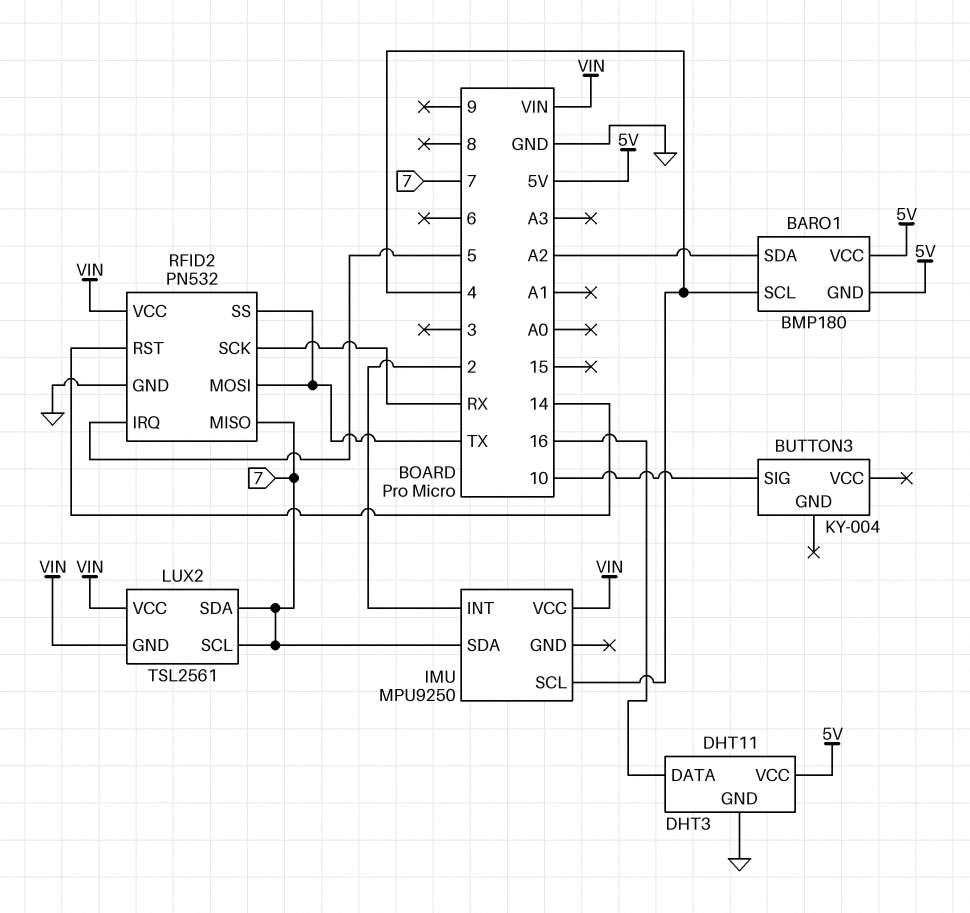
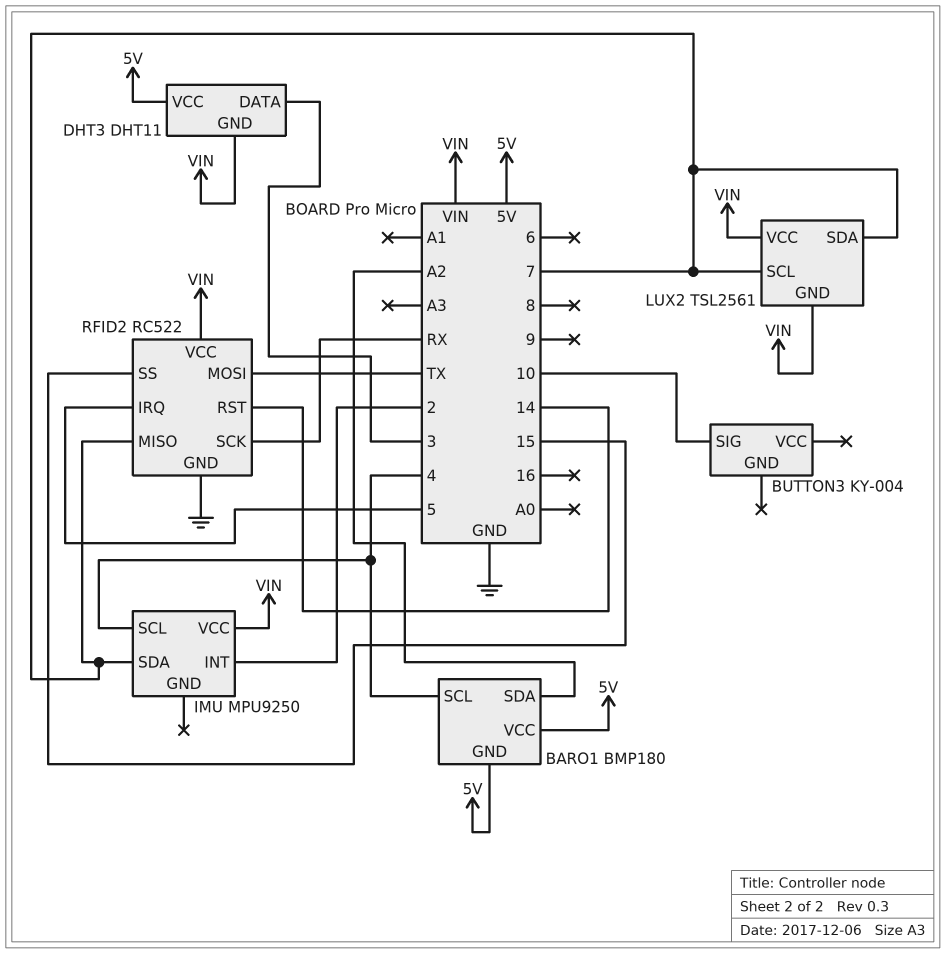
DHT3 pin DATA: 16 -> 3
DHT3 pin GND: GND -> VIN
RFID2: PN532 -> RC522
RFID2 pin SS: TX -> 15

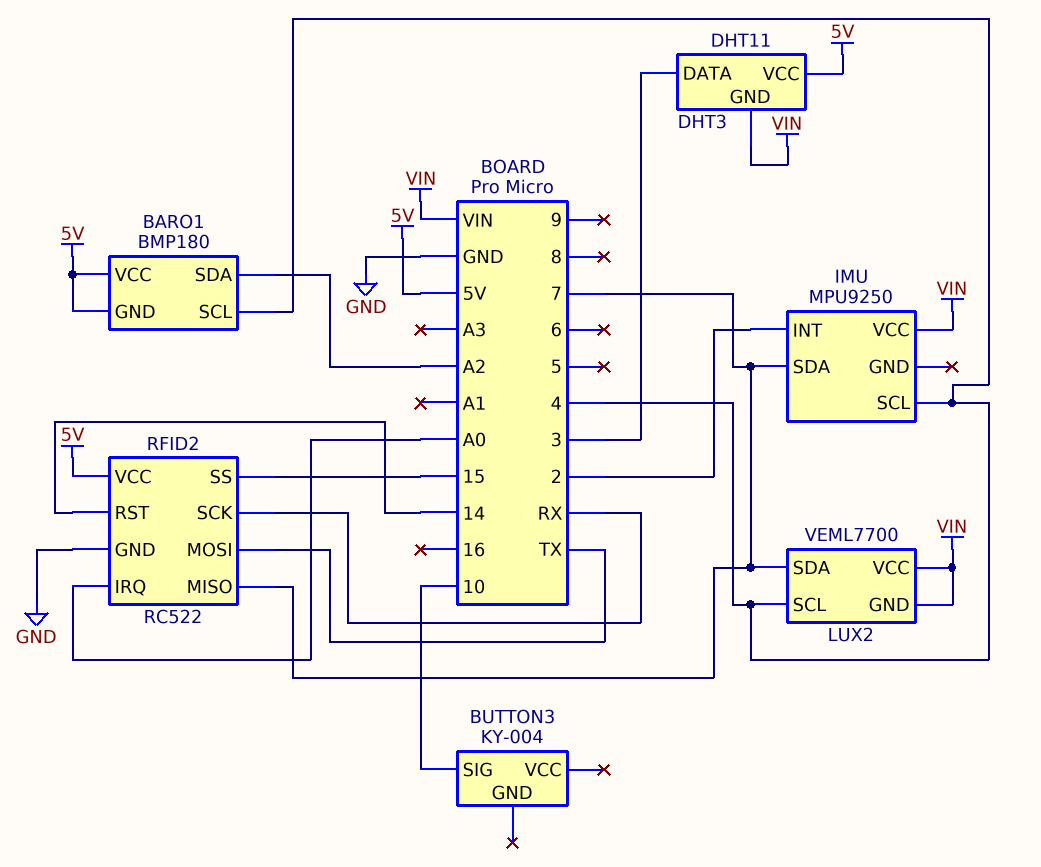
LUX2: TSL2561 -> VEML7700
LUX2 pin SCL: 7 -> 4
RFID2 pin IRQ: 5 -> A0
RFID2 pin VCC: VIN -> 5V

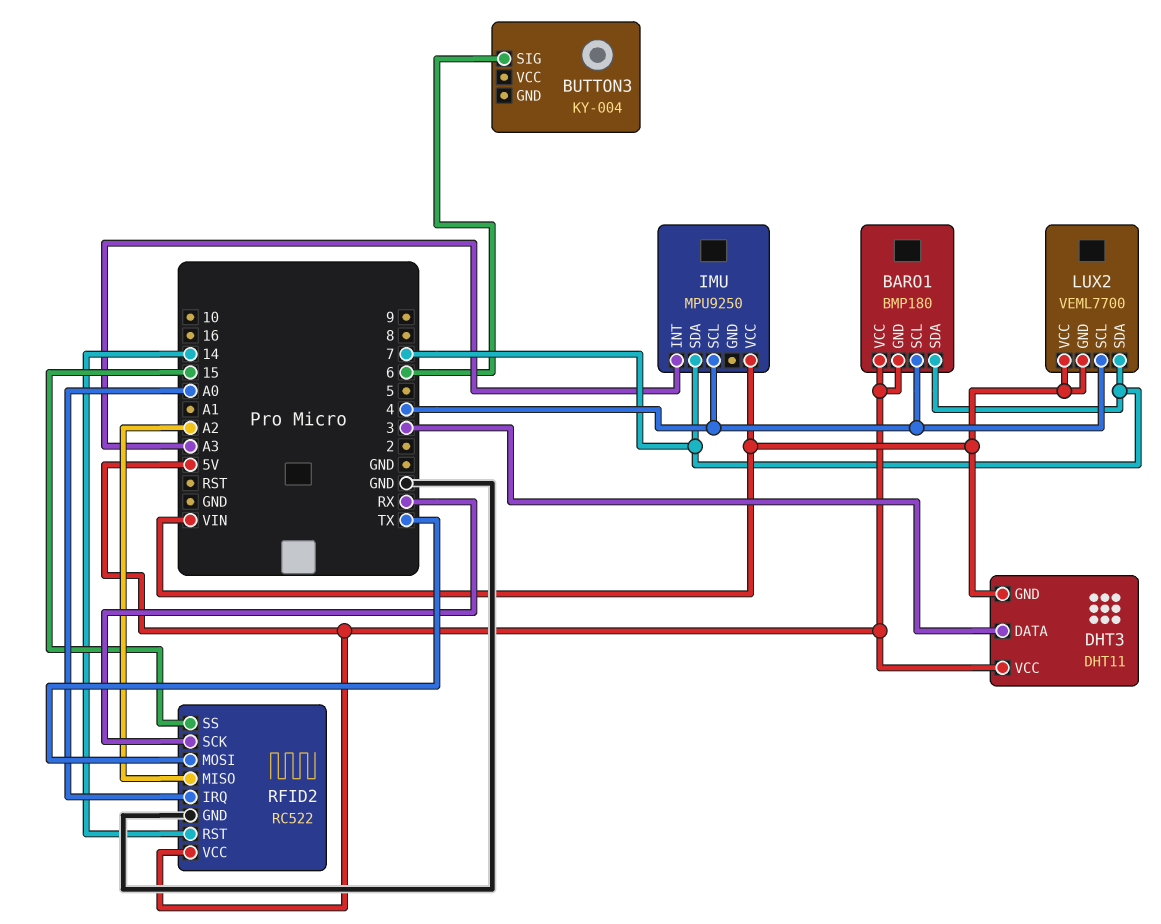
BARO1 pin SDA: A2 -> 7
BUTTON3 pin SIG: 10 -> 6
IMU pin INT: 2 -> A3
RFID2 pin MISO: 7 -> A2

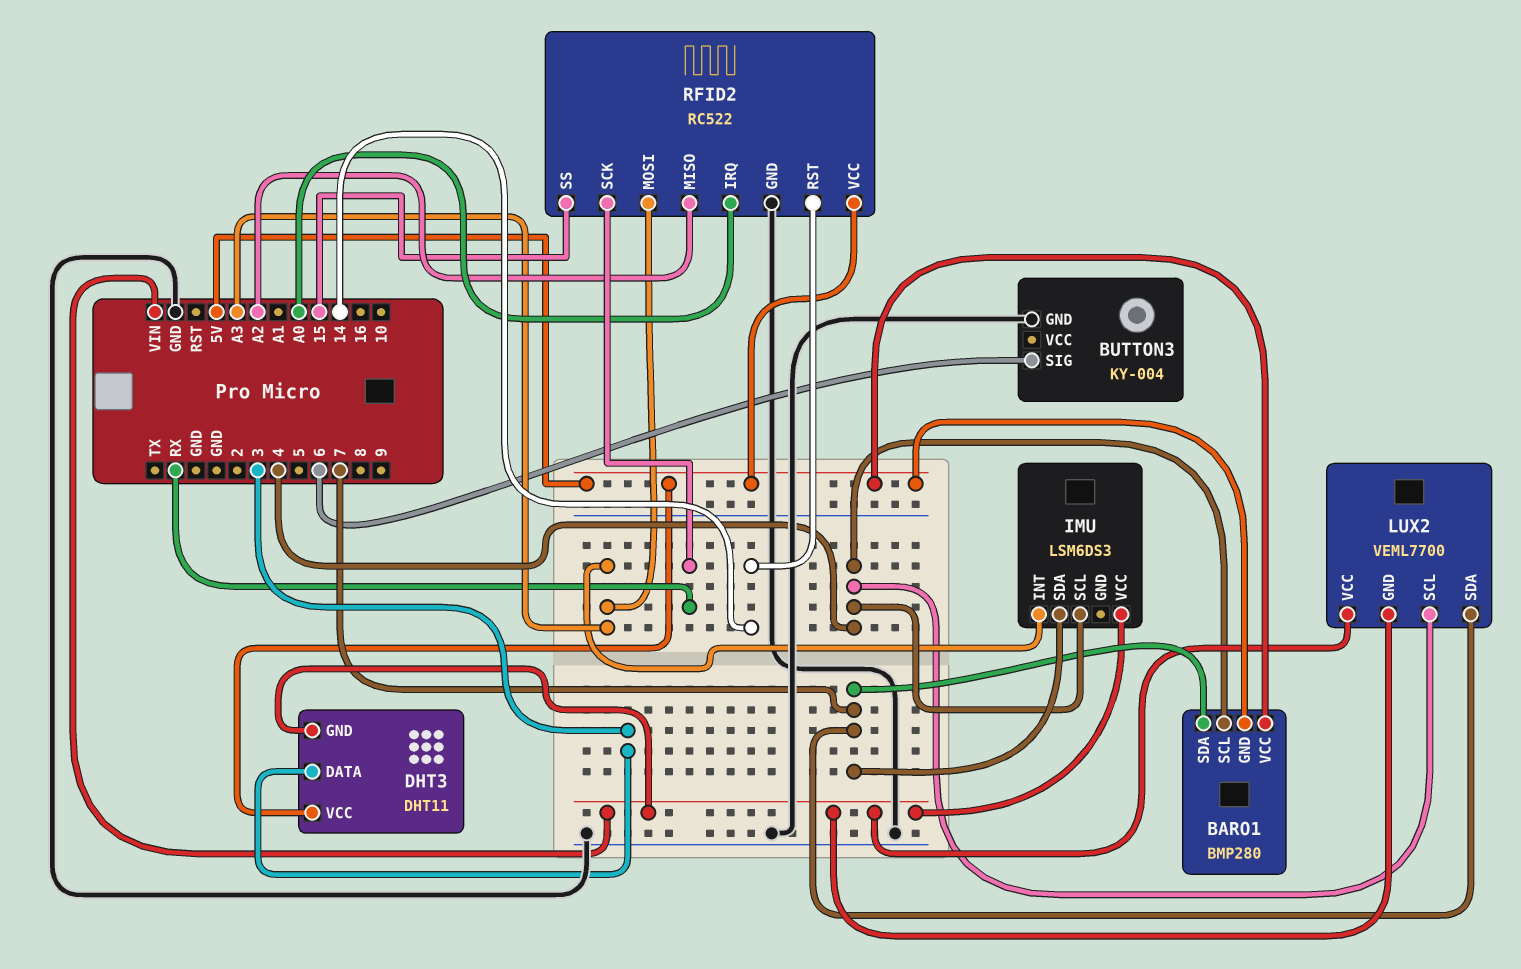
BARO1: BMP180 -> BMP280
BUTTON3 pin GND: none -> GND
IMU: MPU9250 -> LSM6DS3
RFID2 pin MOSI: TX -> A3

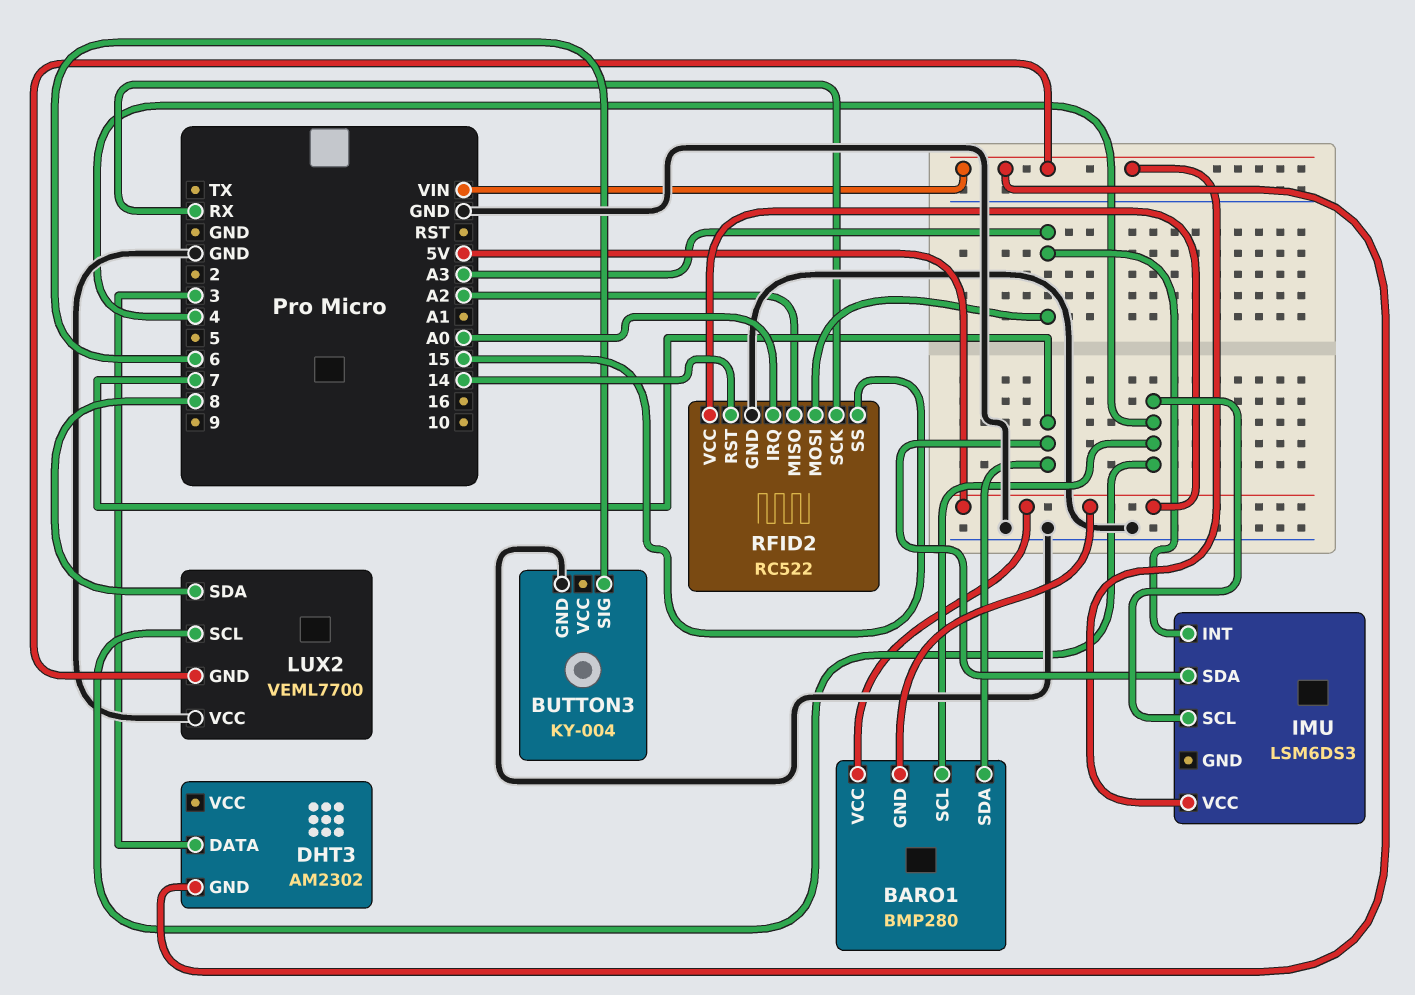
DHT3: DHT11 -> AM2302
DHT3 pin VCC: 5V -> none
LUX2 pin SDA: 7 -> 8
LUX2 pin VCC: VIN -> GND

